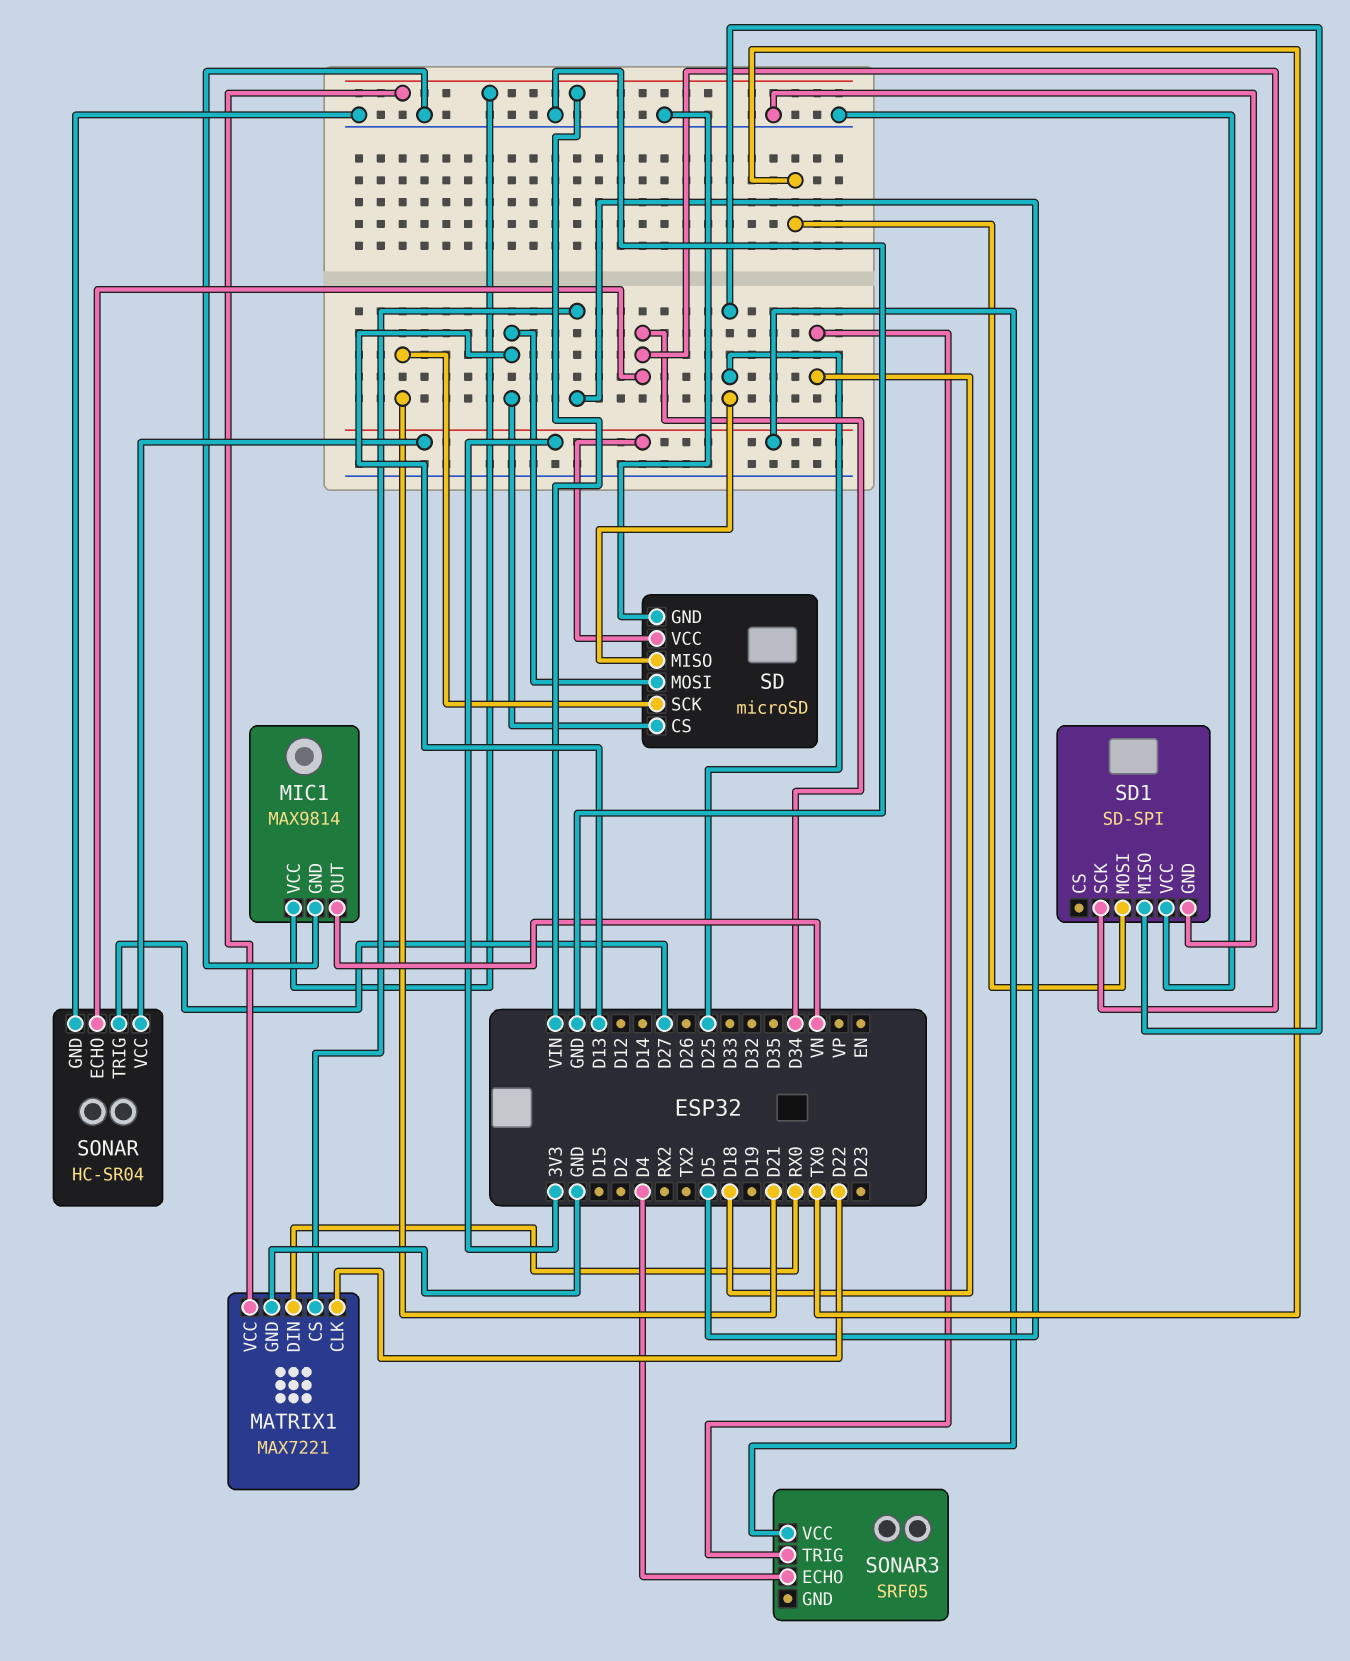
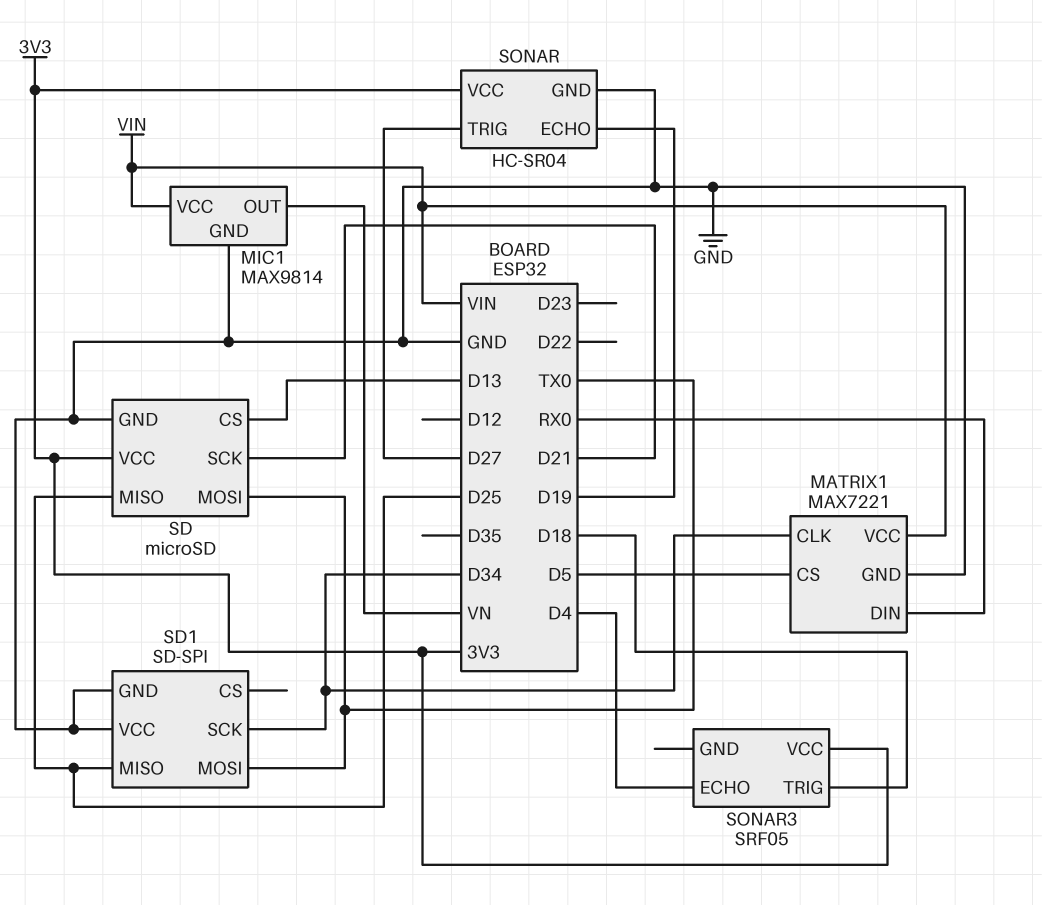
MATRIX1 pin CLK: D22 -> D34
SD pin MOSI: D13 -> TX0
SONAR pin ECHO: D34 -> D19

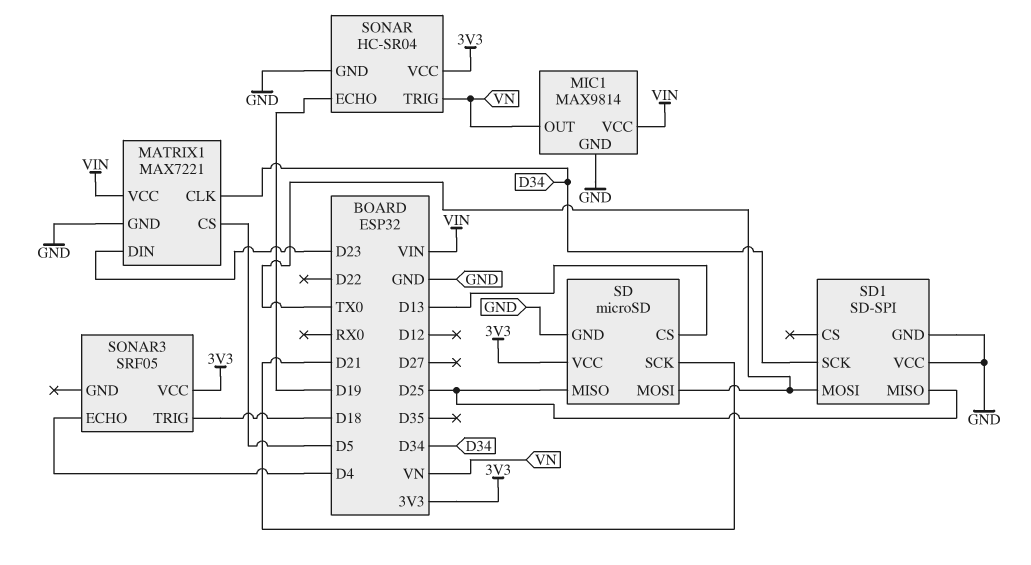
MATRIX1 pin DIN: RX0 -> D23
SONAR pin TRIG: D27 -> VN

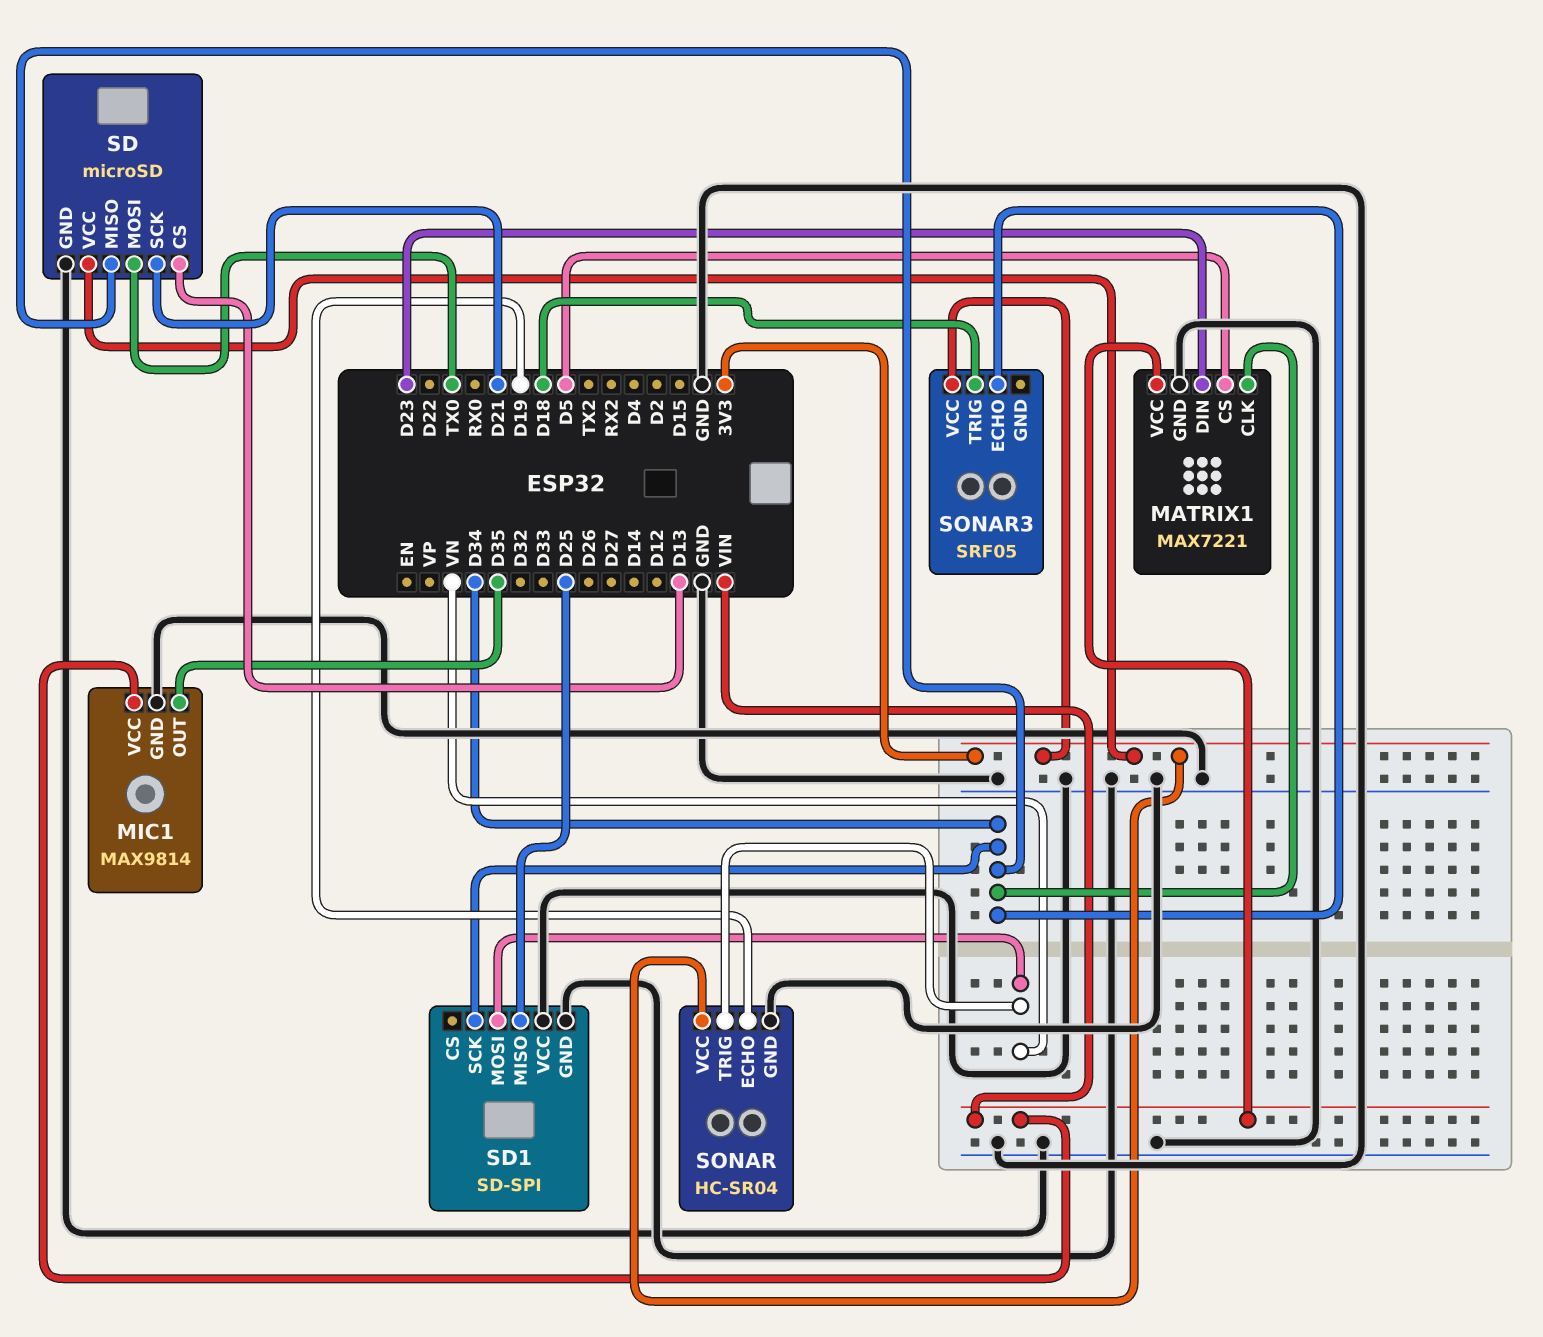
MIC1 pin OUT: VN -> D35
SD pin MISO: D25 -> D34
SD1 pin MOSI: TX0 -> VN
SONAR3 pin ECHO: D4 -> D34

